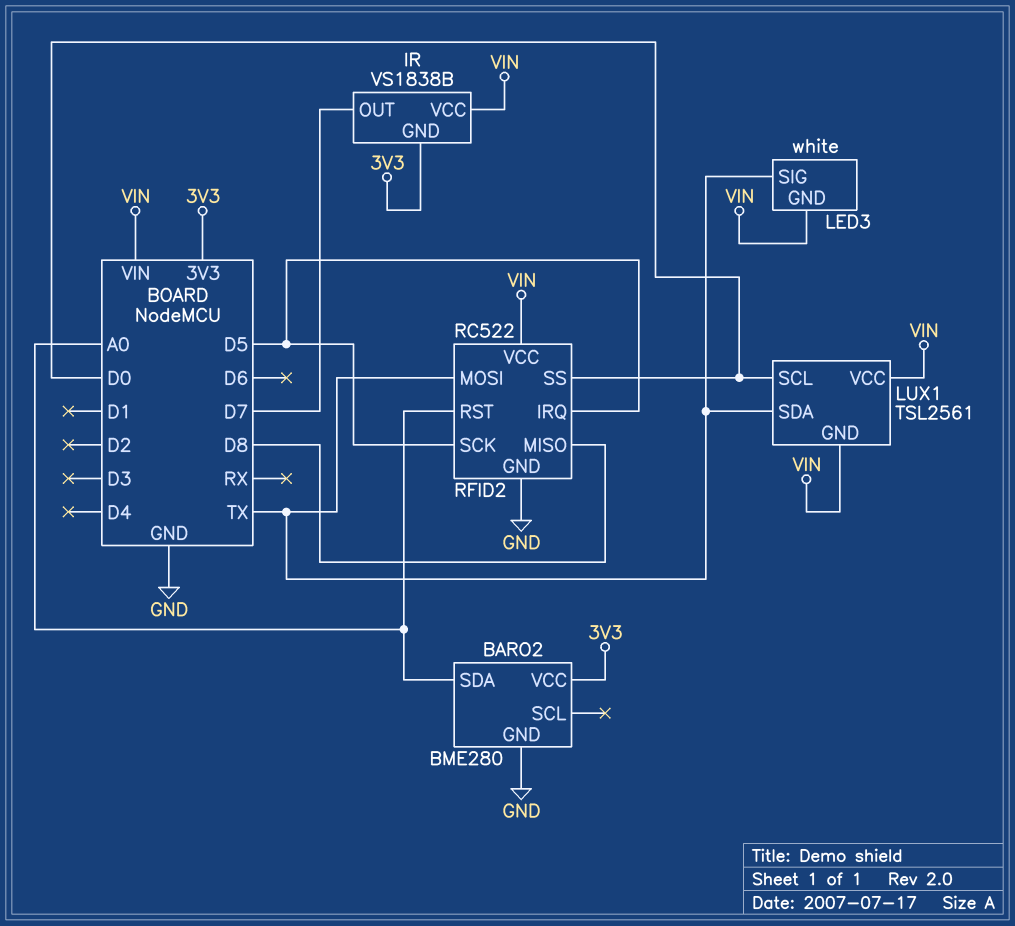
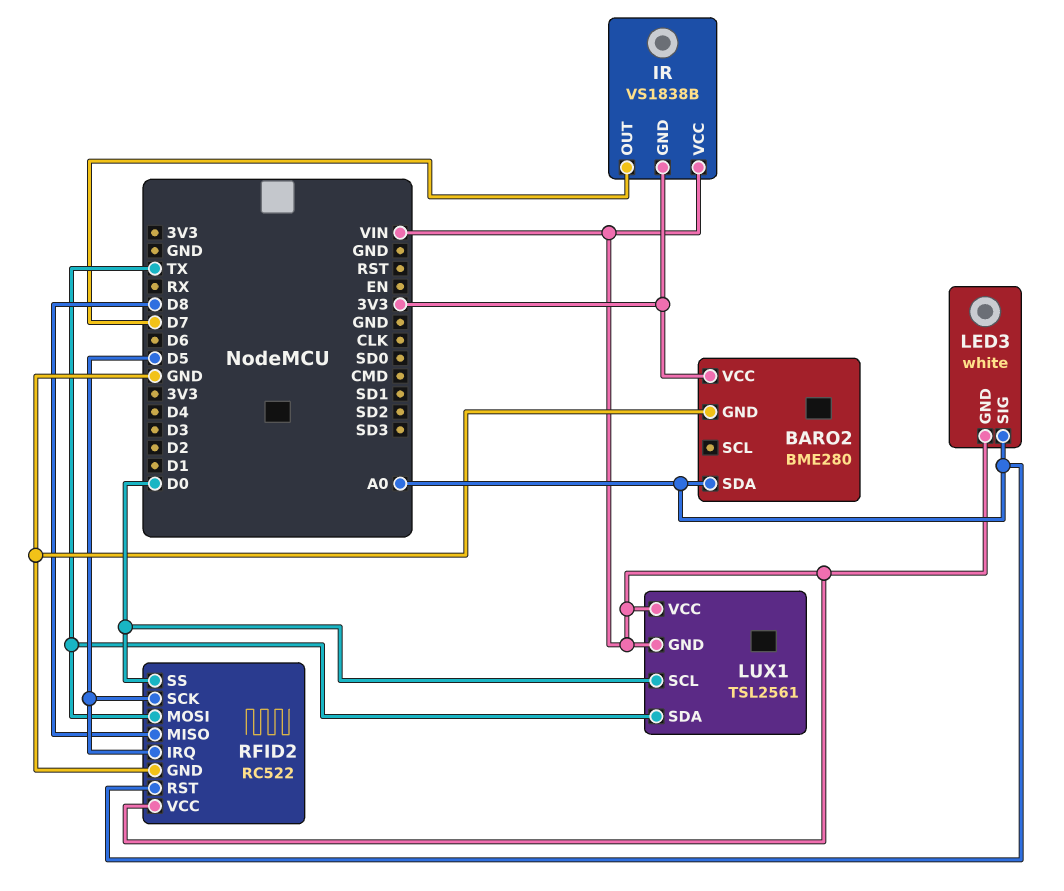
LED3 pin SIG: TX -> A0

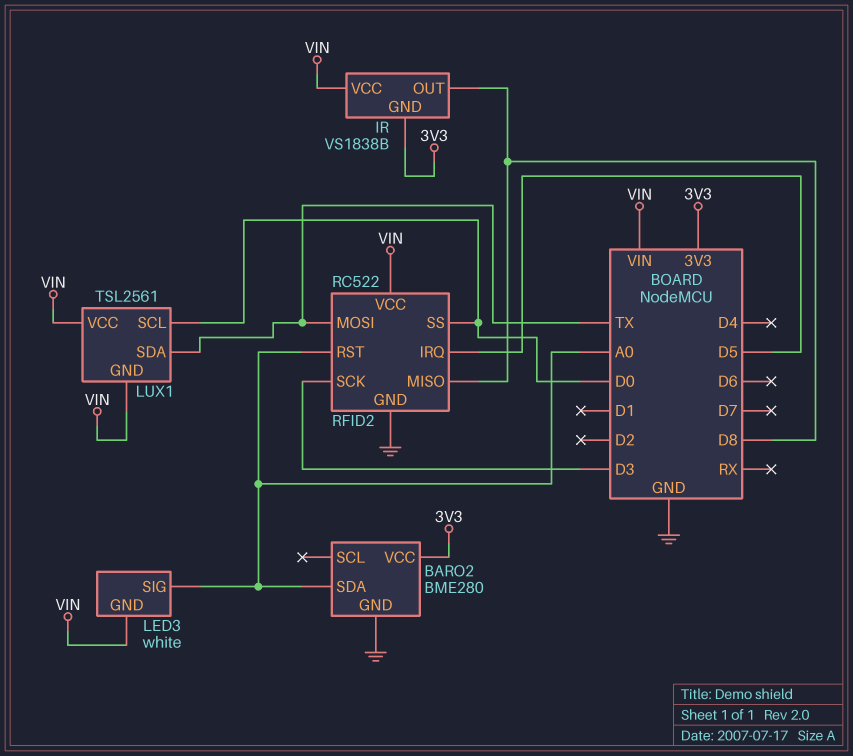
IR pin OUT: D7 -> D8
RFID2 pin SCK: D5 -> D3

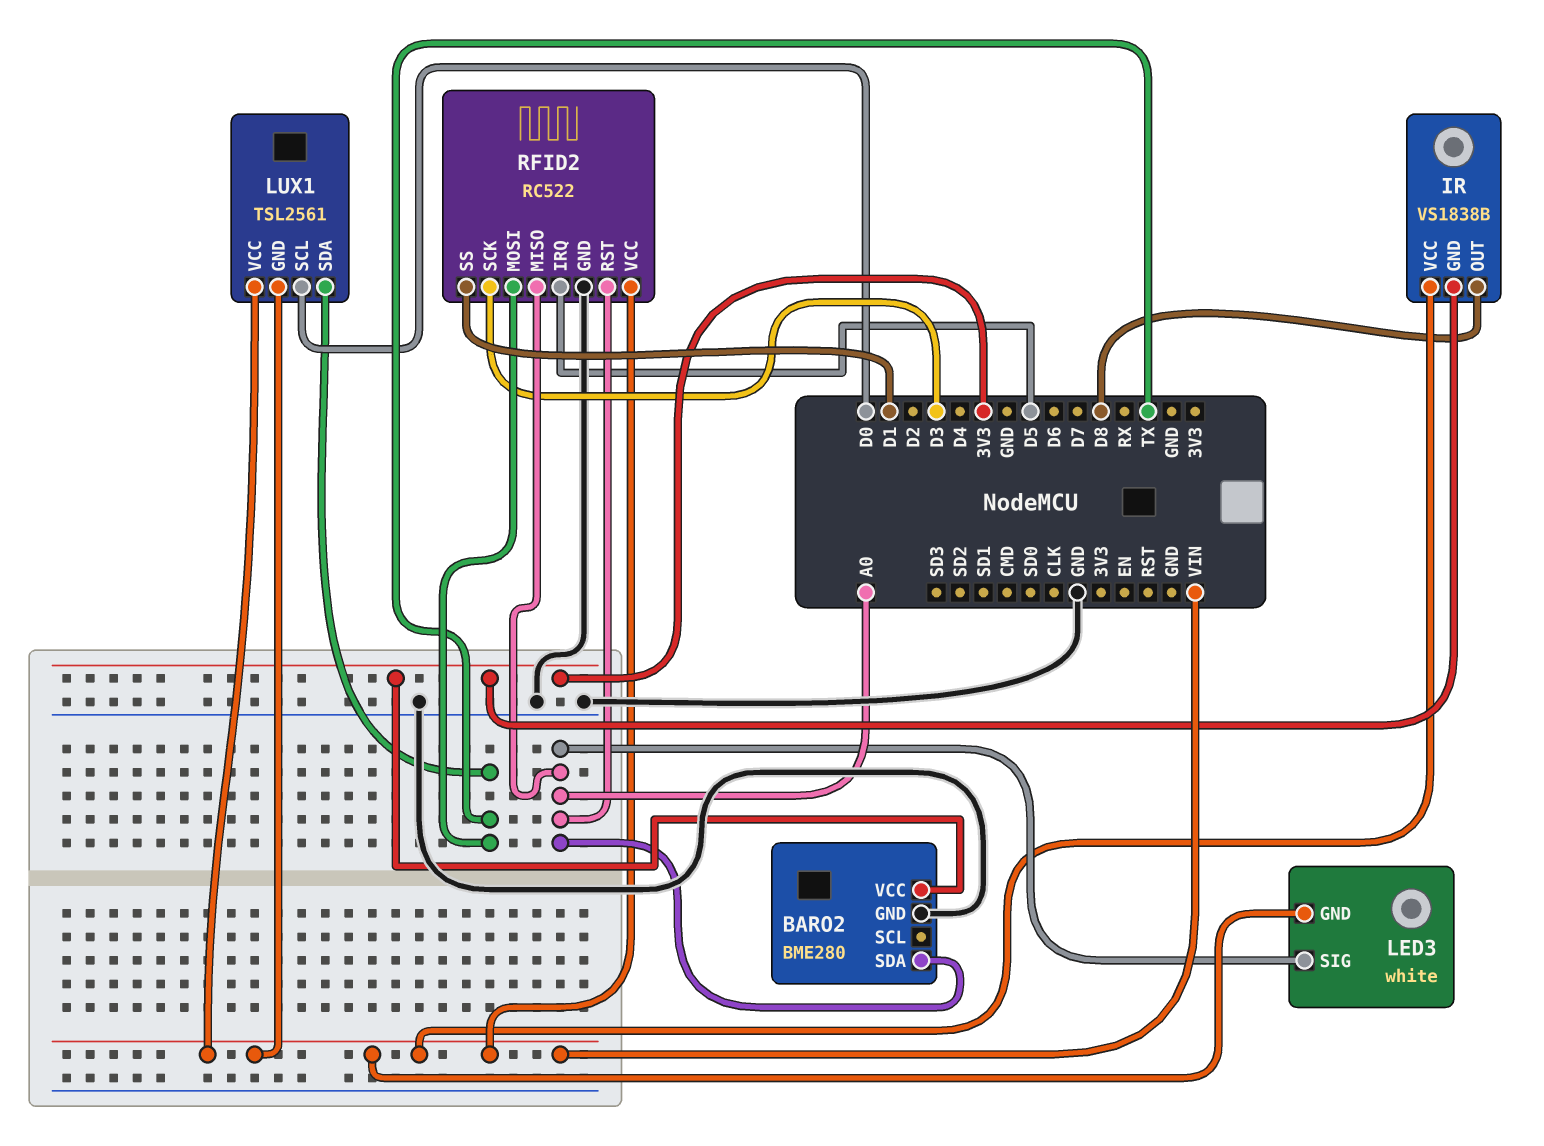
RFID2 pin MISO: D8 -> A0
RFID2 pin SS: D0 -> D1

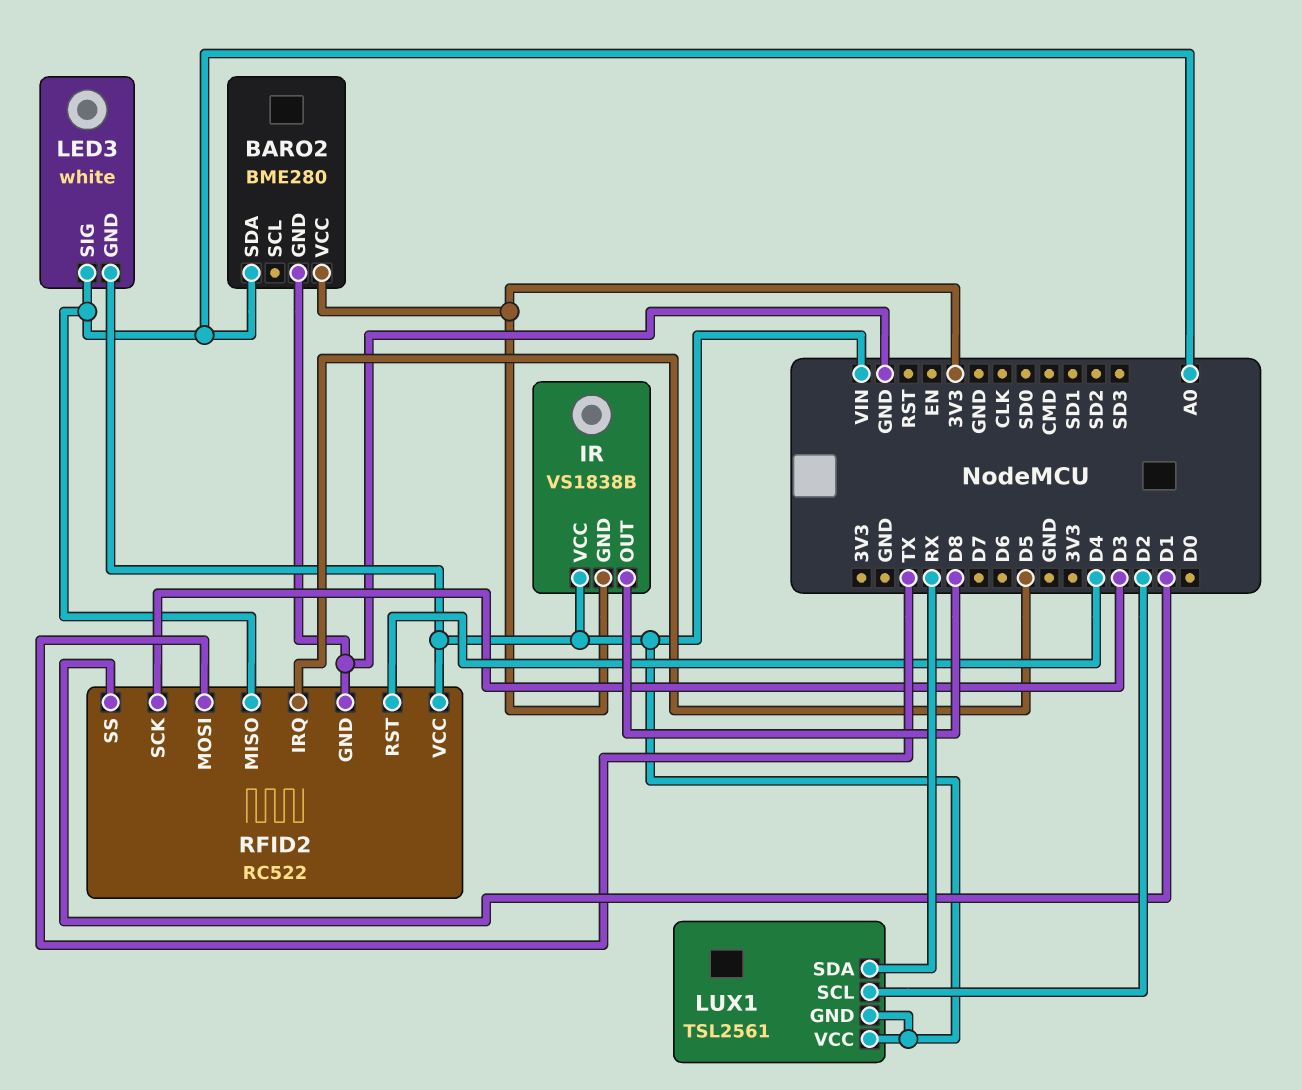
LUX1 pin SCL: D0 -> D2
LUX1 pin SDA: TX -> RX
RFID2 pin RST: A0 -> D4

